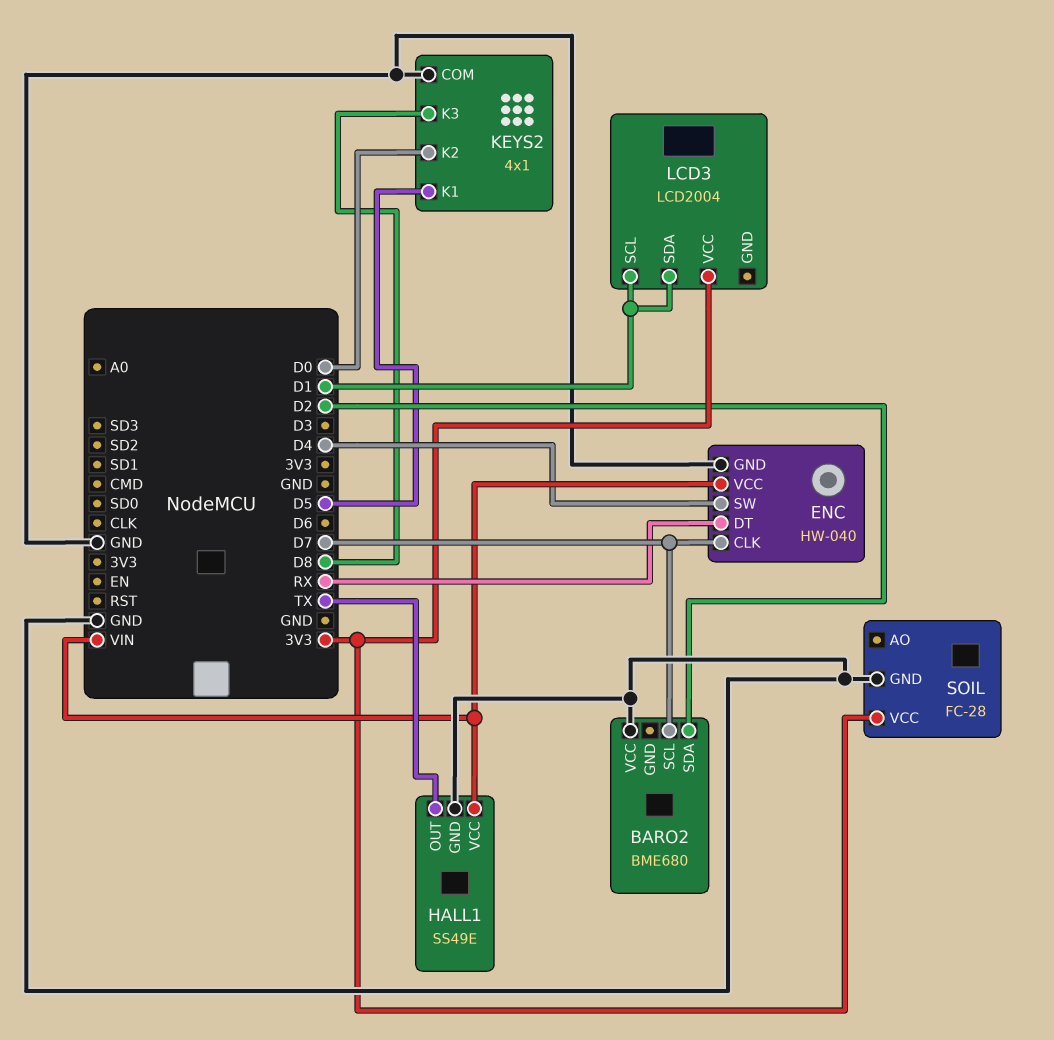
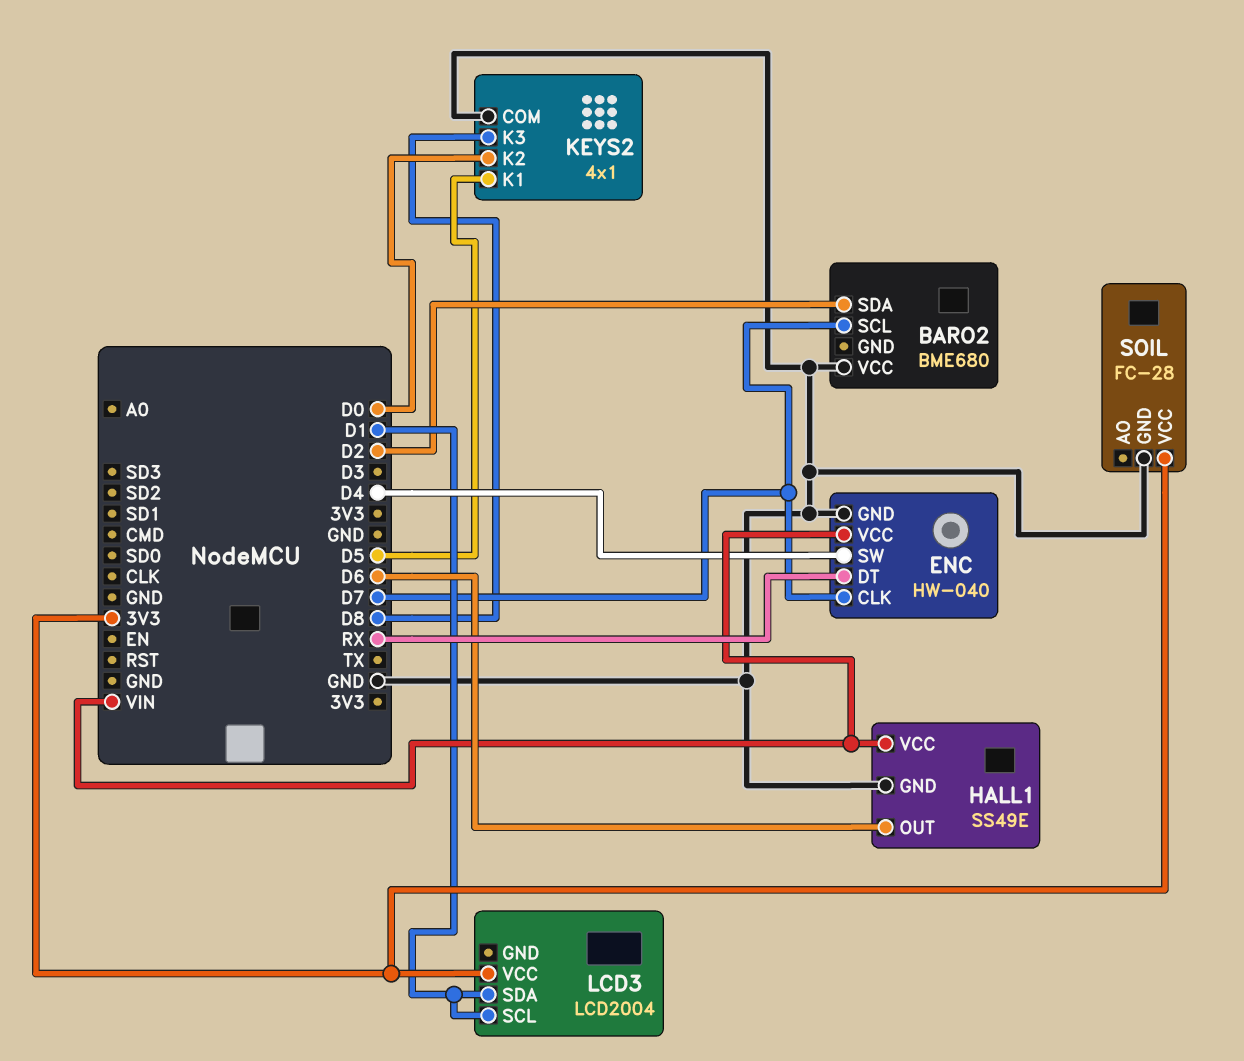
HALL1 pin OUT: TX -> D6

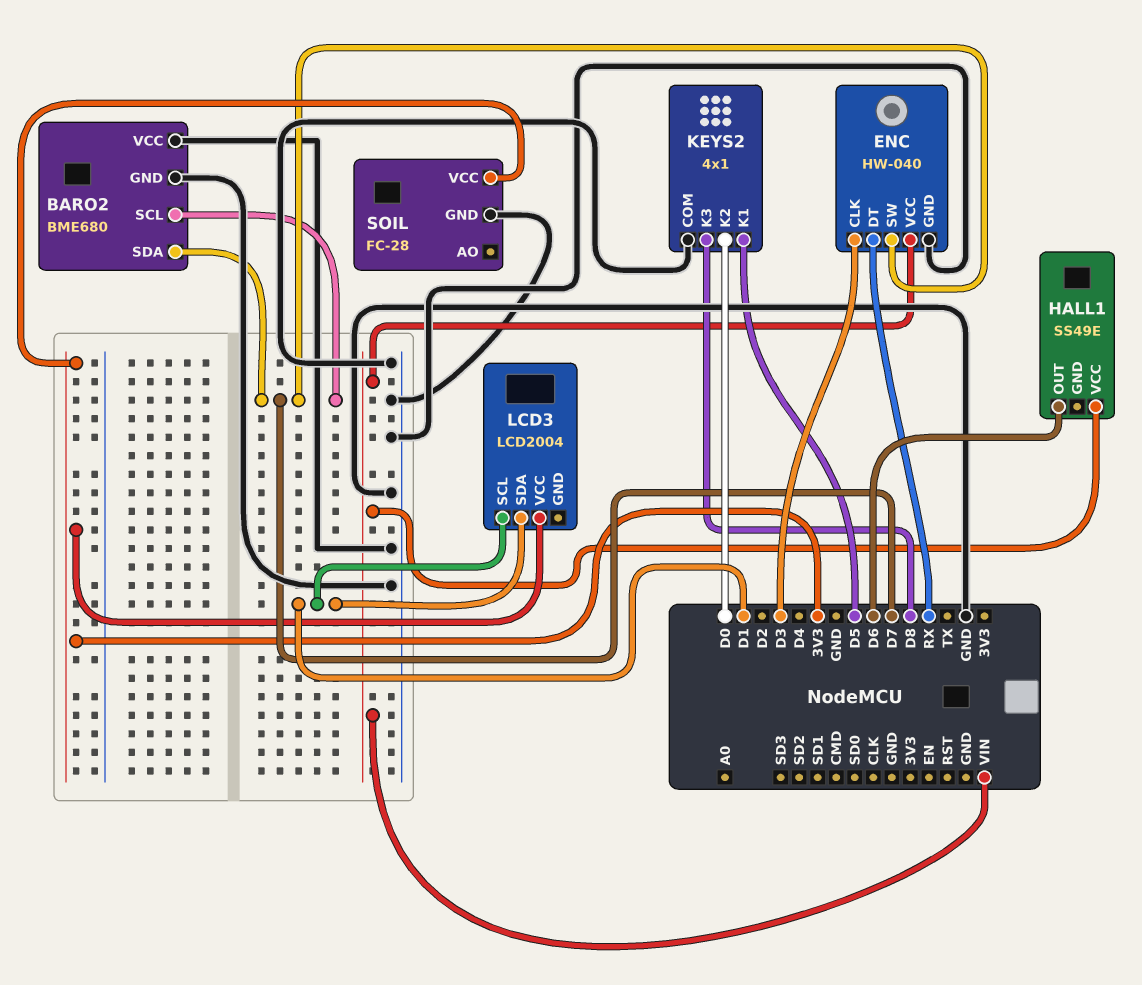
BARO2 pin GND: none -> GND
BARO2 pin SDA: D2 -> D7
ENC pin CLK: D7 -> D3
ENC pin SW: D4 -> D7
HALL1 pin GND: GND -> none

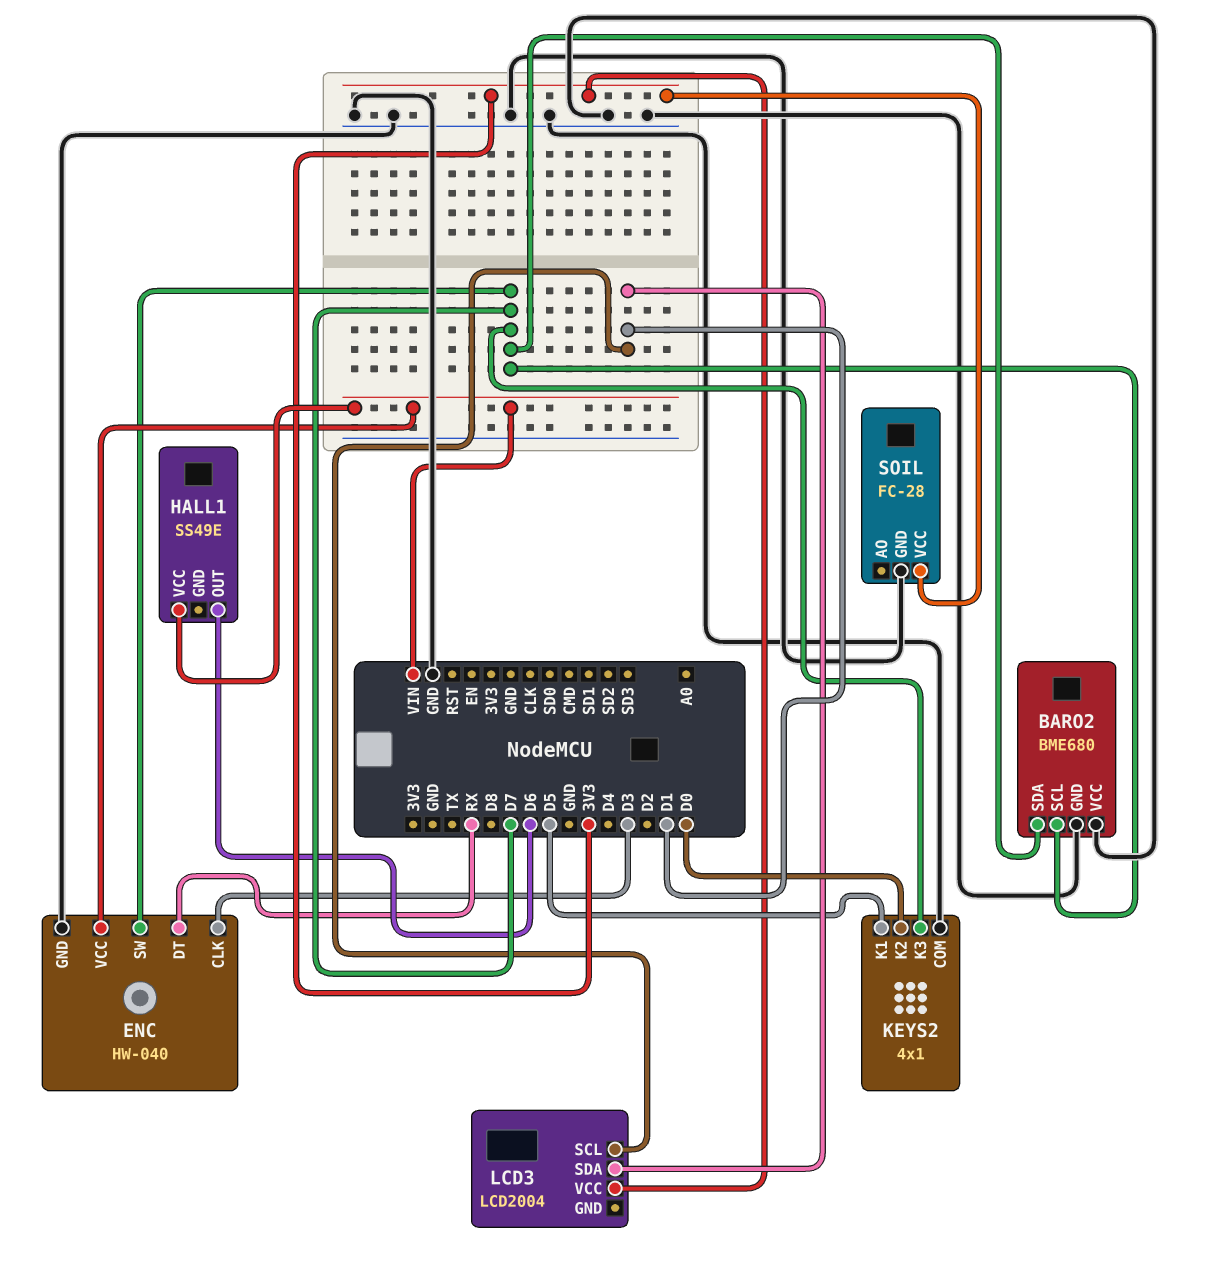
KEYS2 pin K3: D8 -> D7

